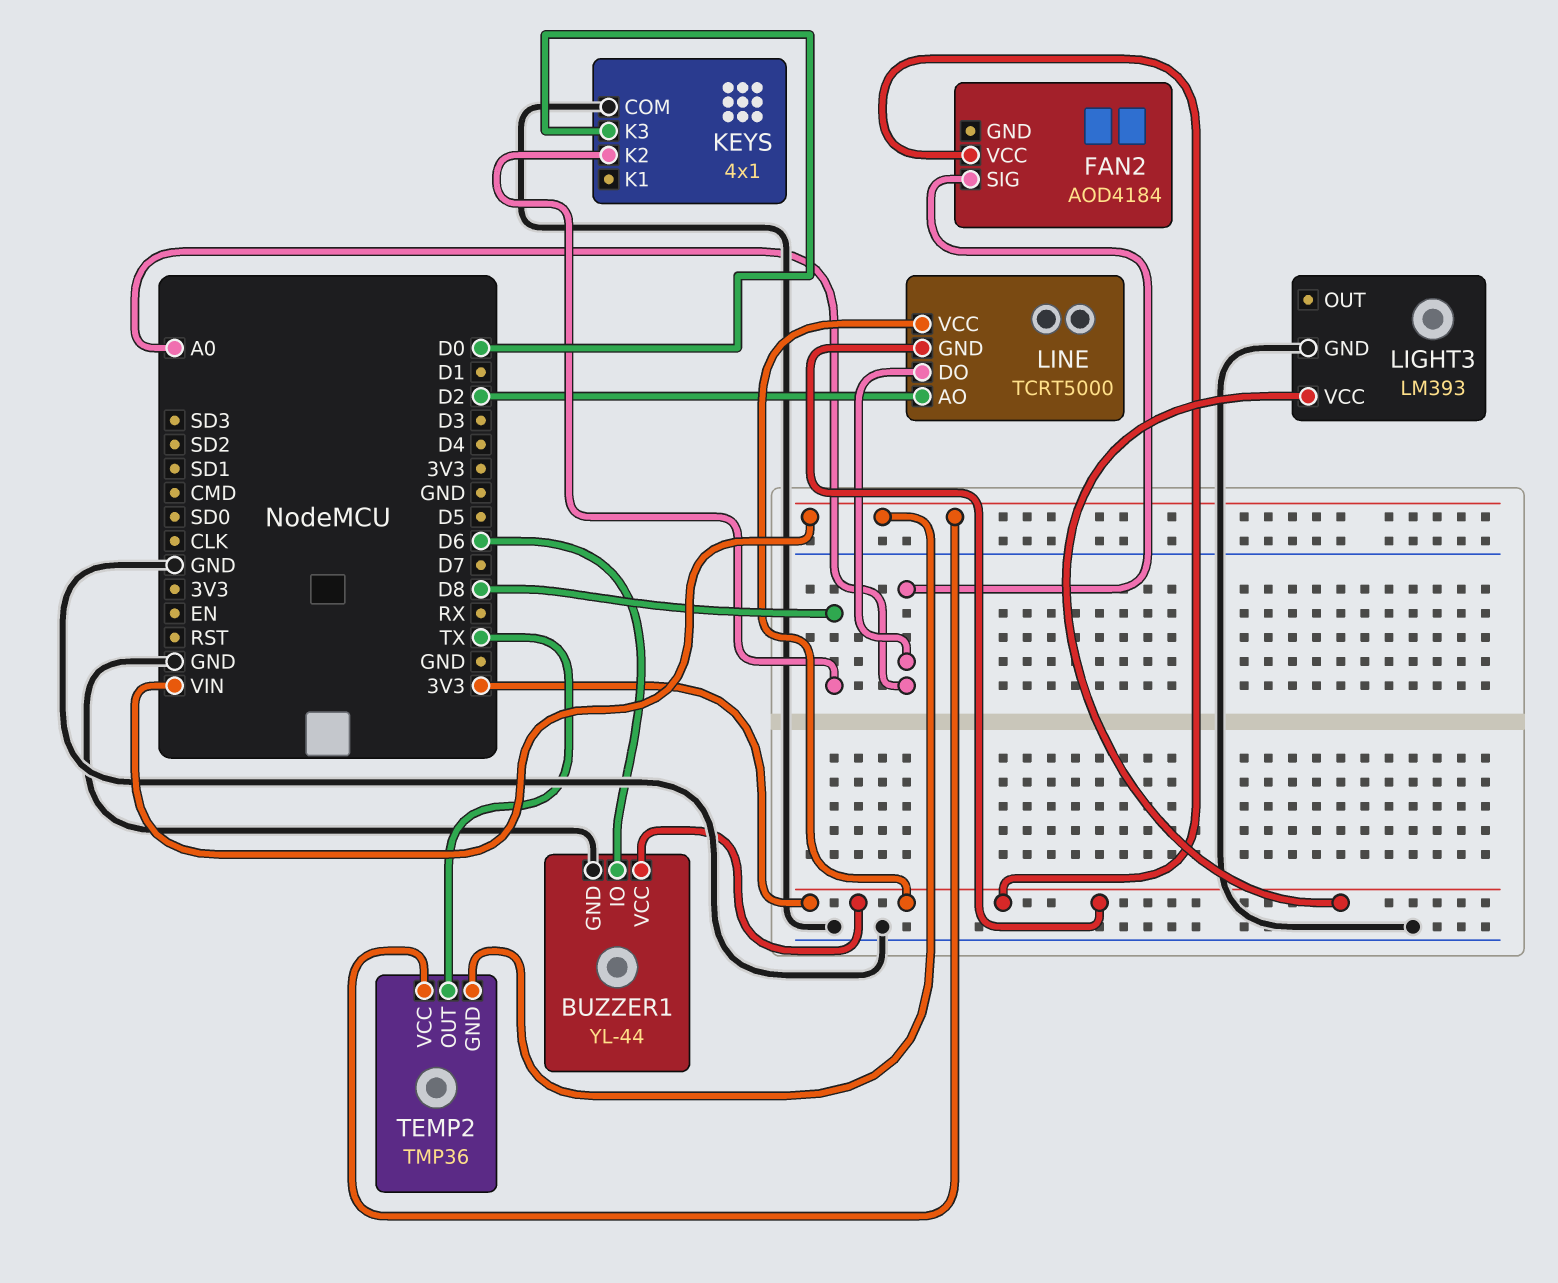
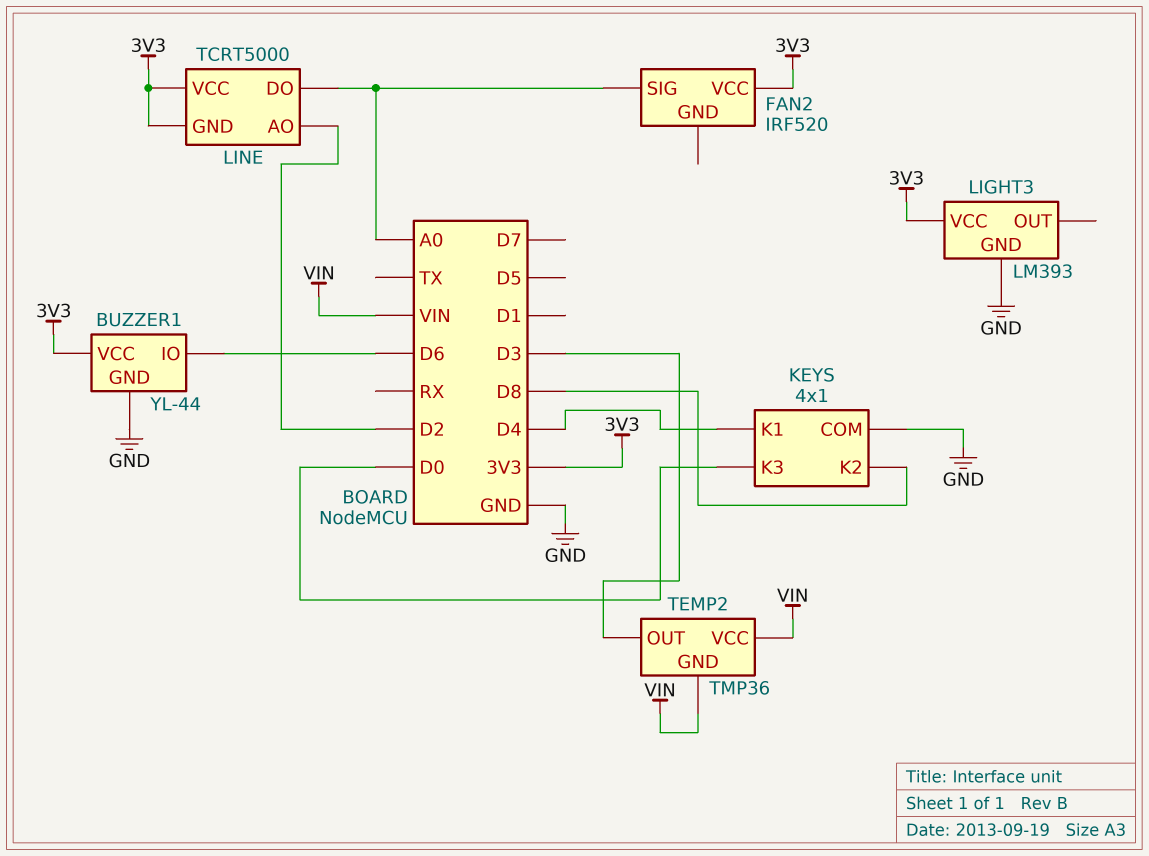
FAN2: AOD4184 -> IRF520
KEYS pin K1: none -> D4
TEMP2 pin OUT: TX -> D3

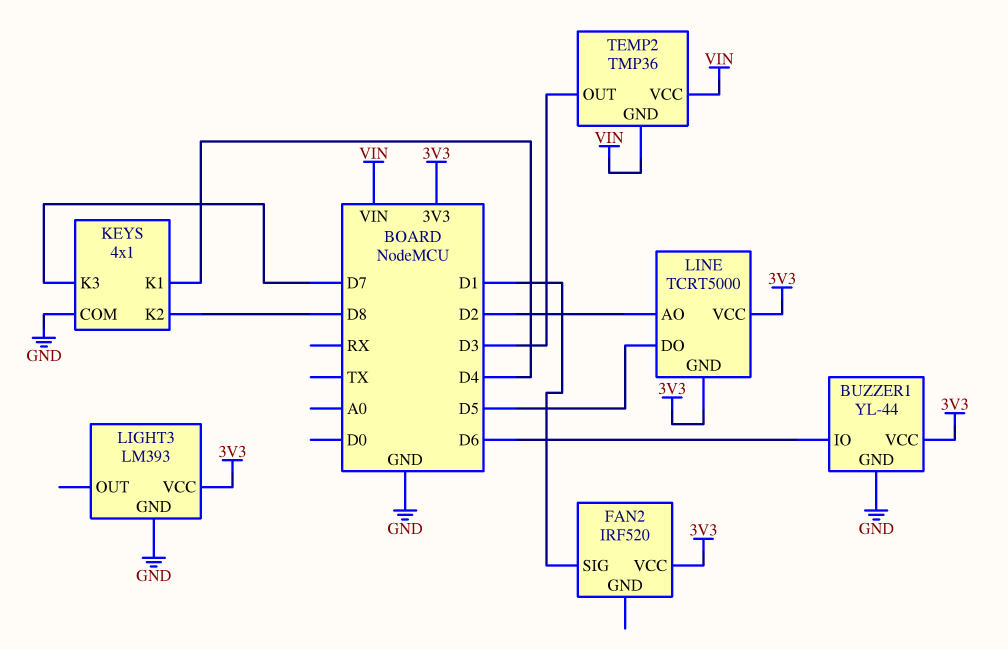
FAN2 pin SIG: A0 -> D1
KEYS pin K3: D0 -> D7
LINE pin DO: A0 -> D5

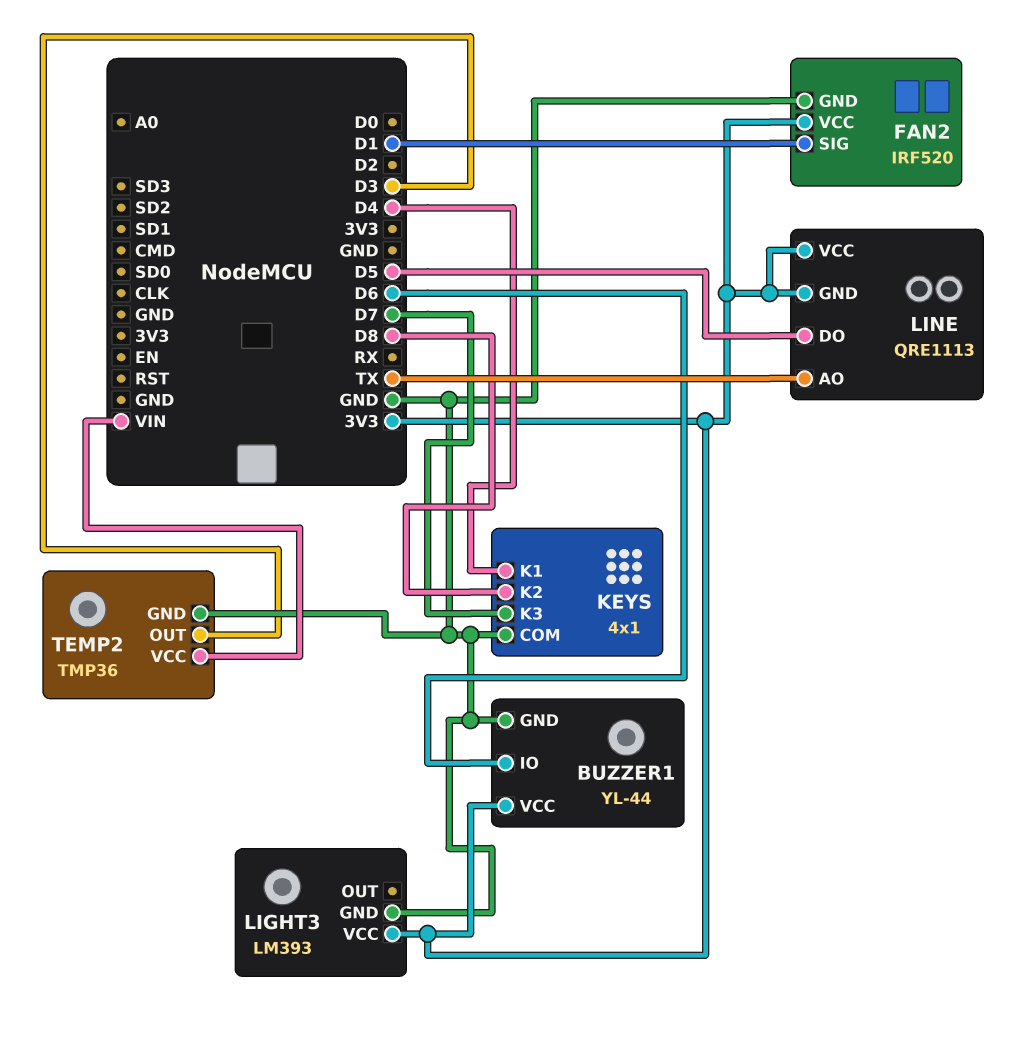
FAN2 pin GND: none -> GND
LINE: TCRT5000 -> QRE1113
LINE pin AO: D2 -> TX
TEMP2 pin GND: VIN -> GND

